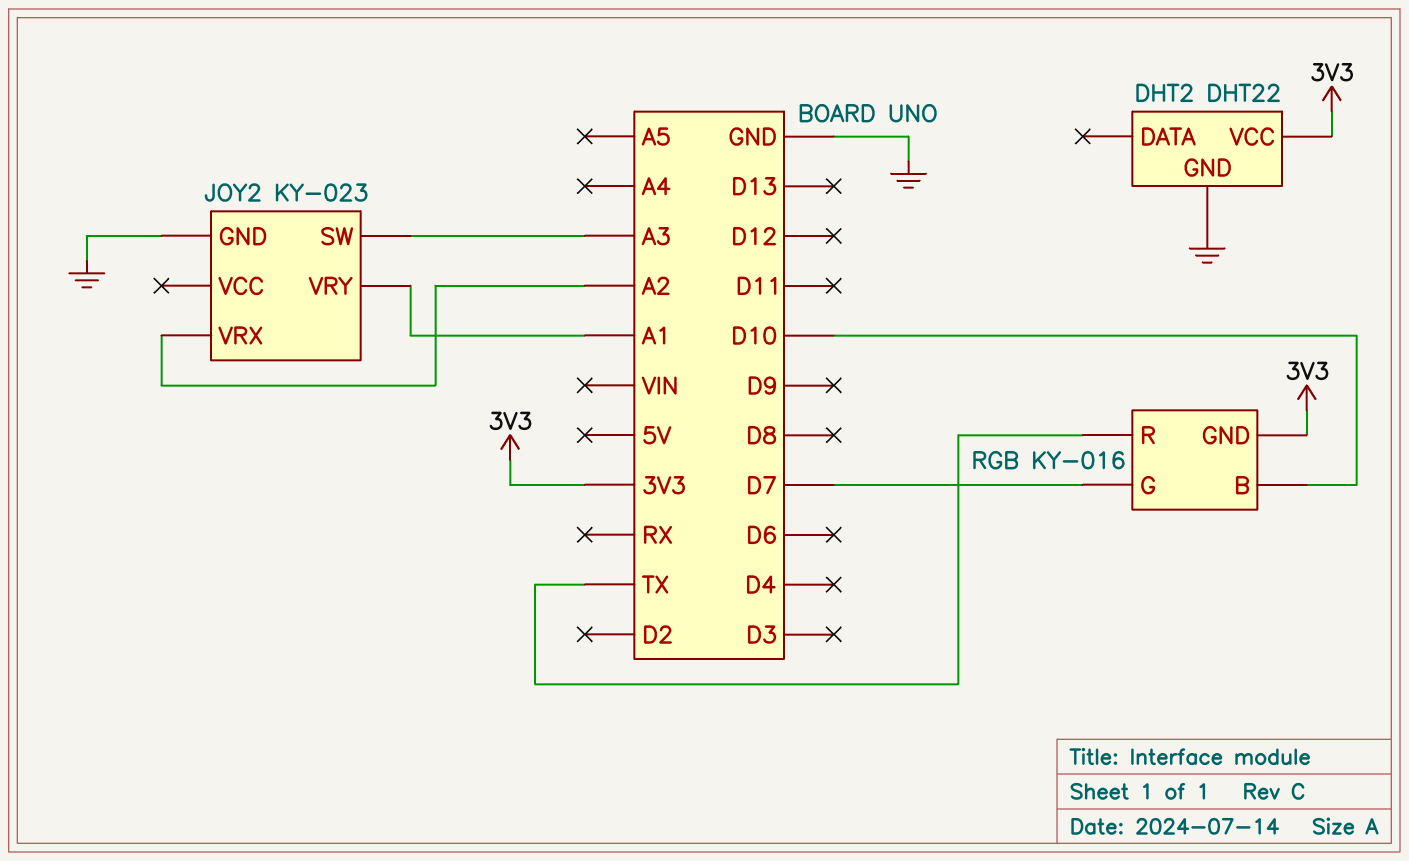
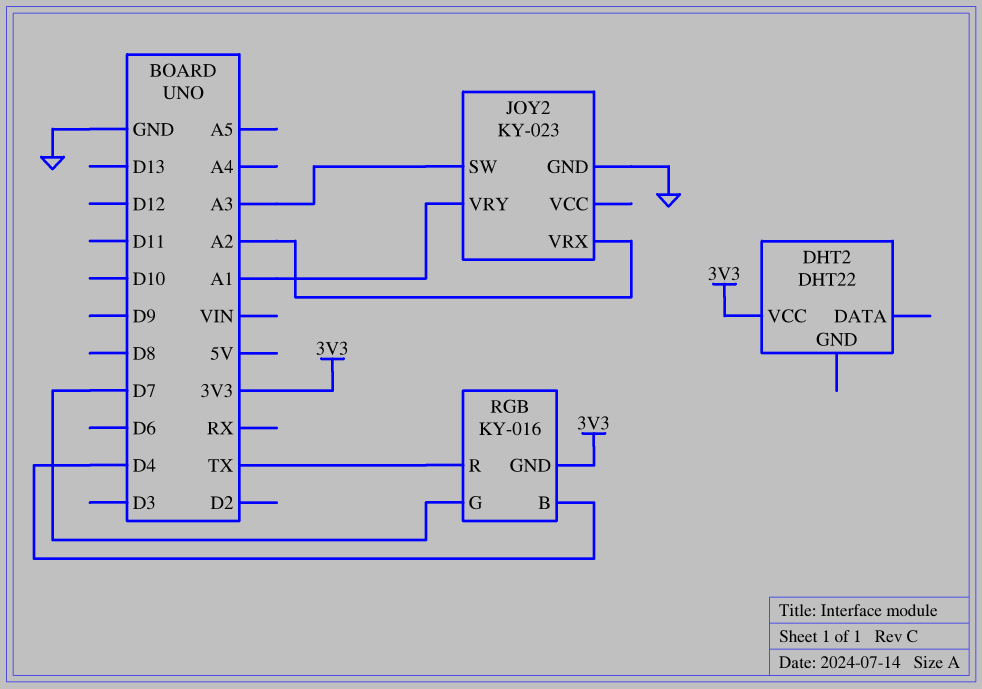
DHT2 pin GND: GND -> none
RGB pin B: D10 -> D4

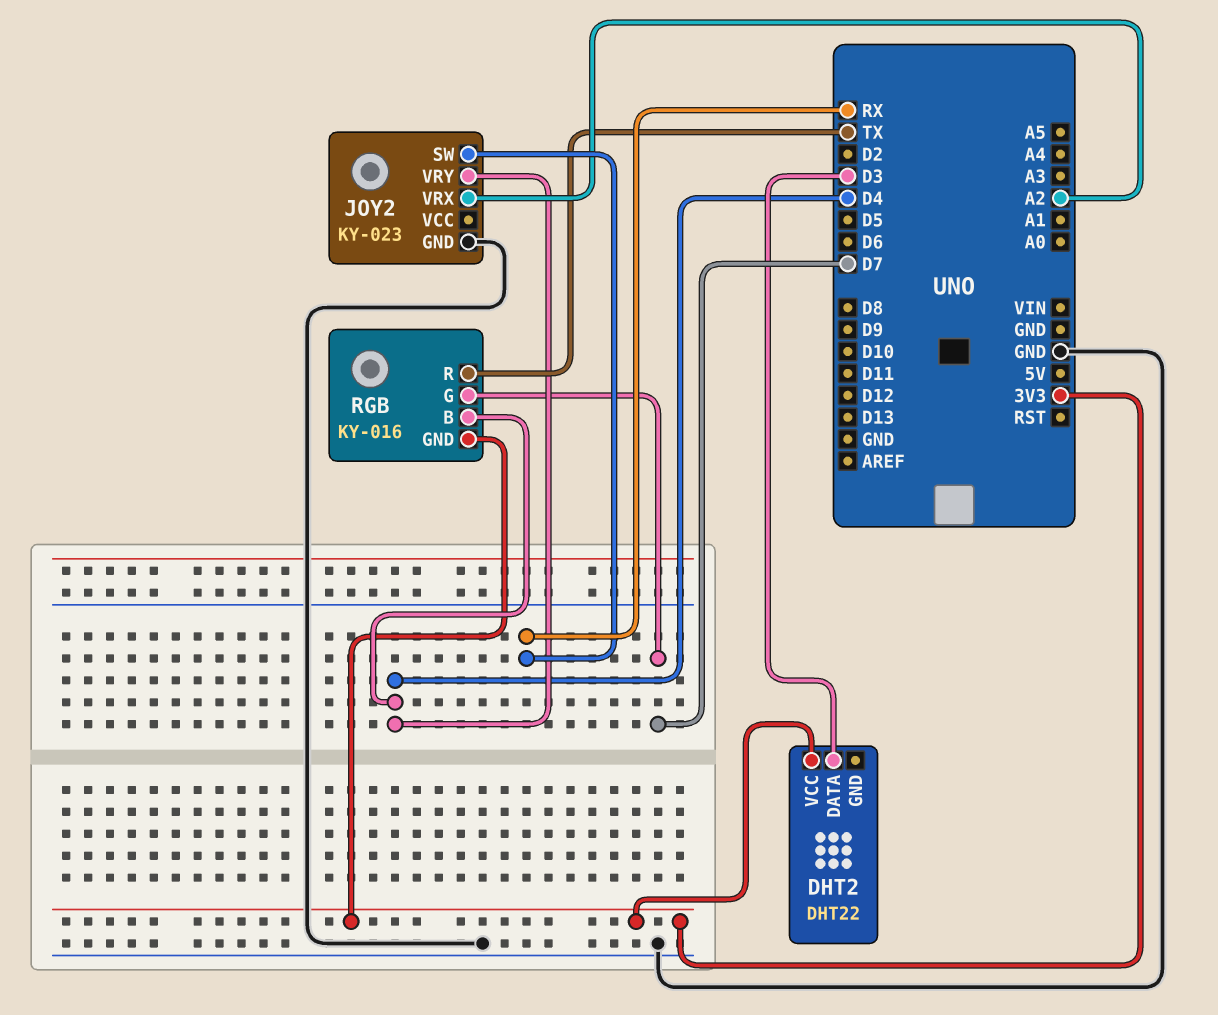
DHT2 pin DATA: none -> D3
JOY2 pin SW: A3 -> RX
JOY2 pin VRY: A1 -> D4

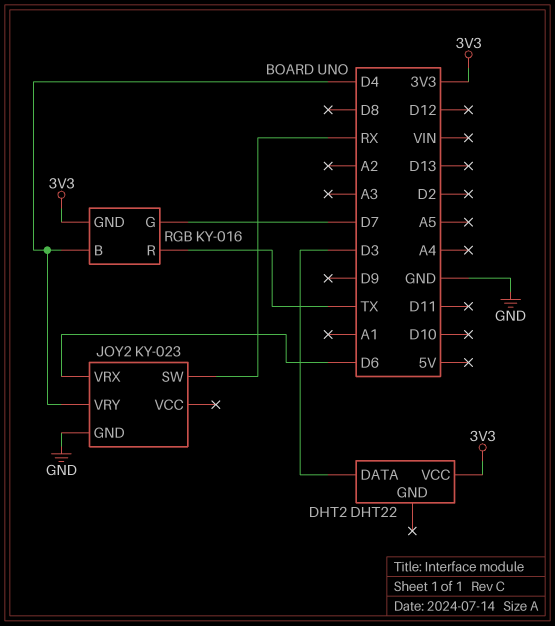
JOY2 pin VRX: A2 -> D6

